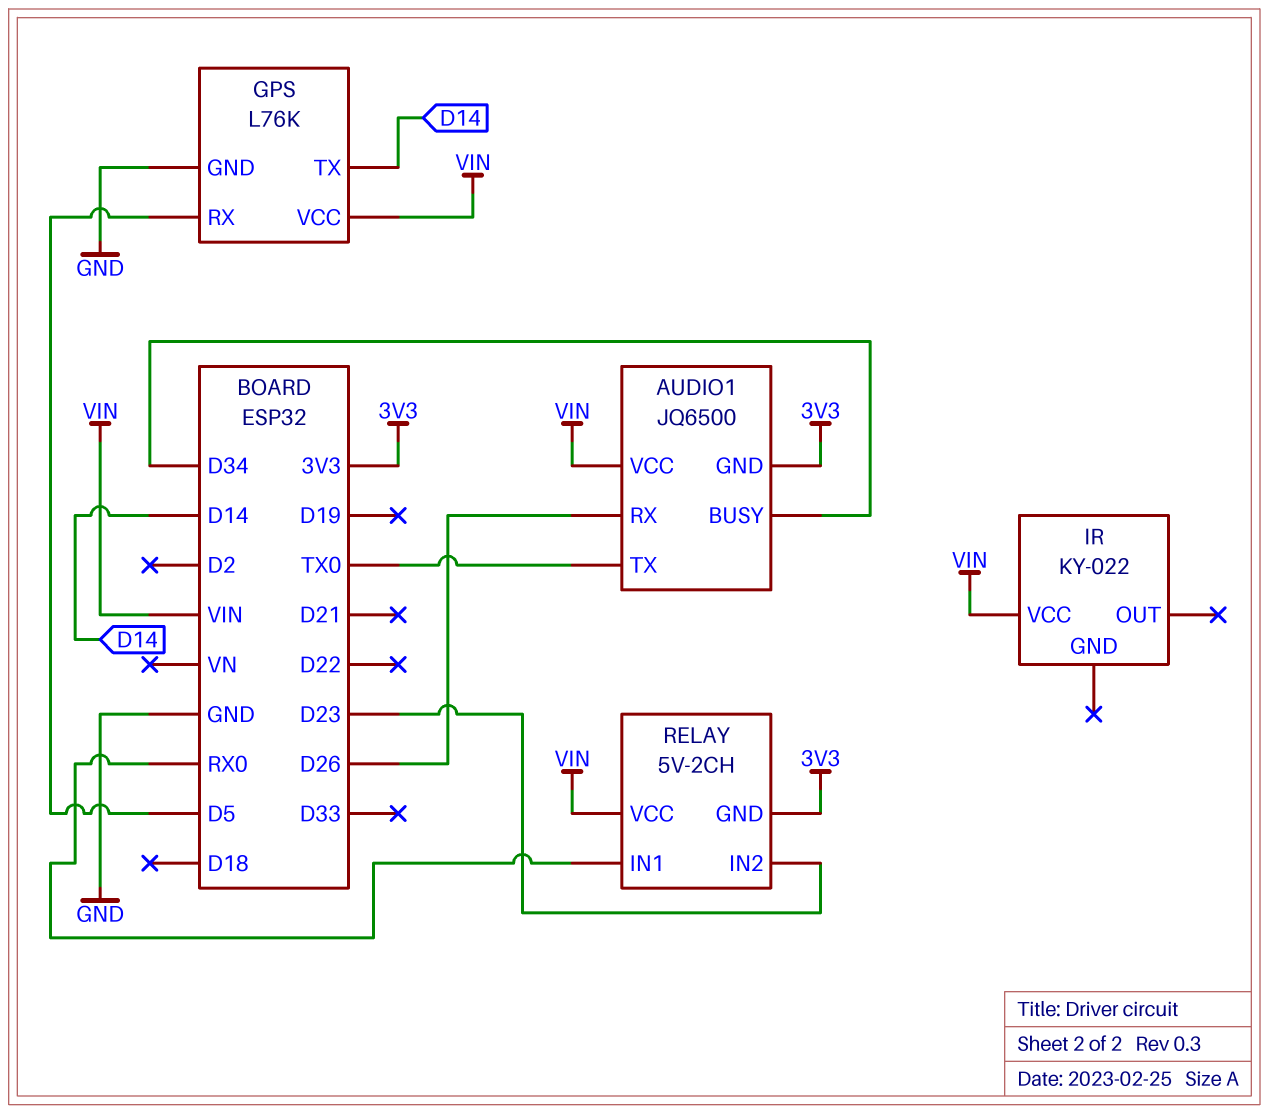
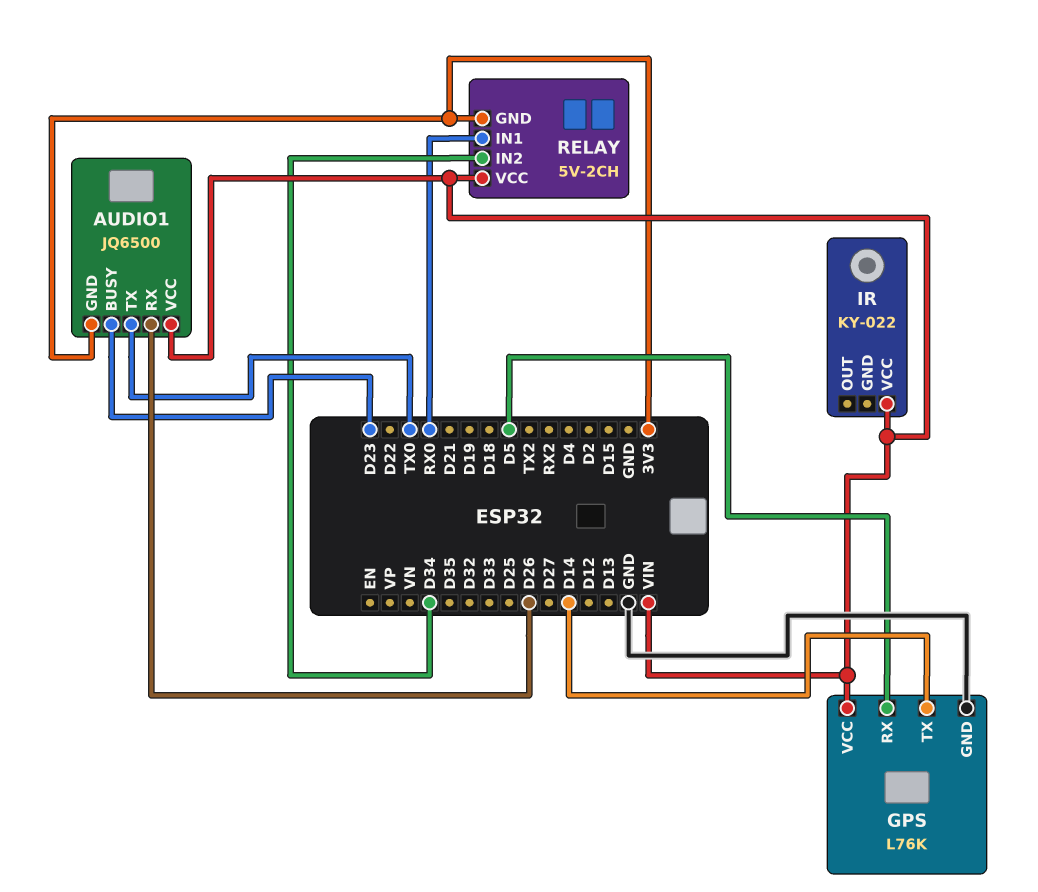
AUDIO1 pin BUSY: D34 -> D23
RELAY pin IN2: D23 -> D34

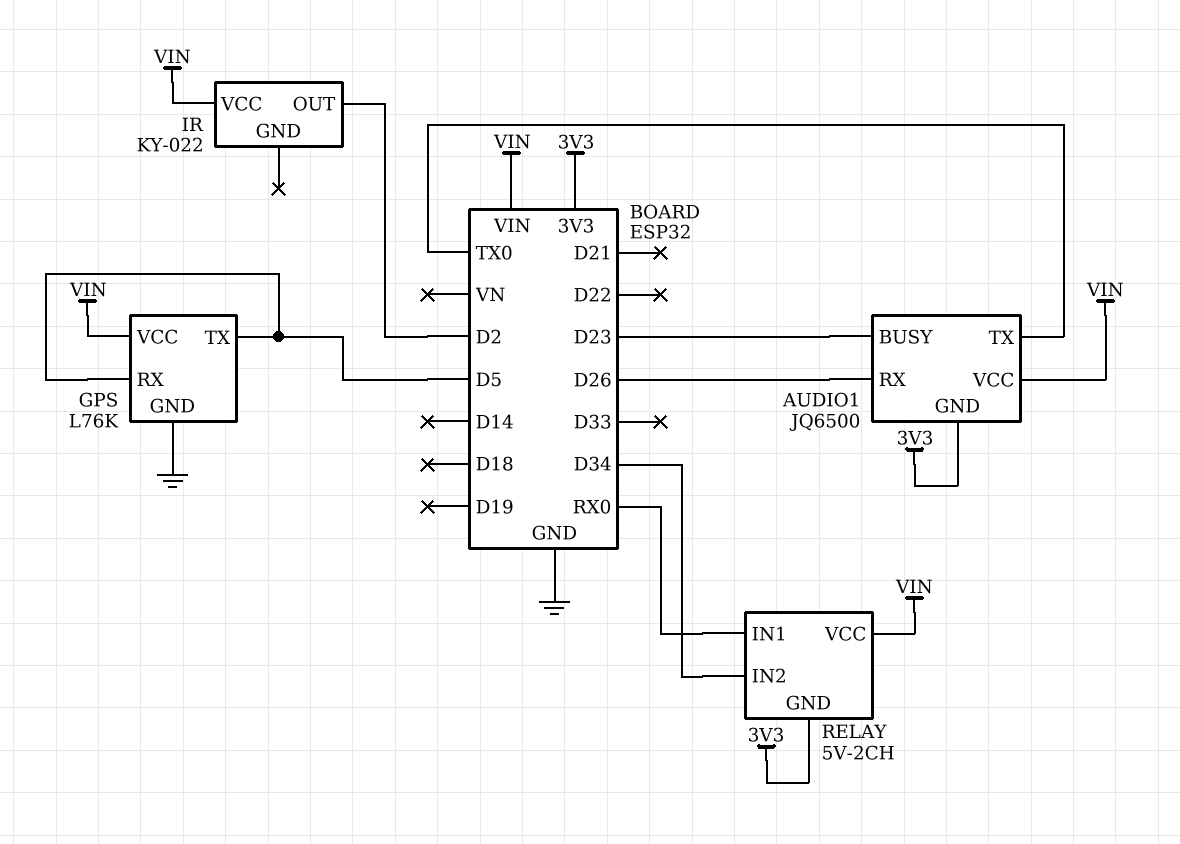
GPS pin TX: D14 -> D5
IR pin OUT: none -> D2

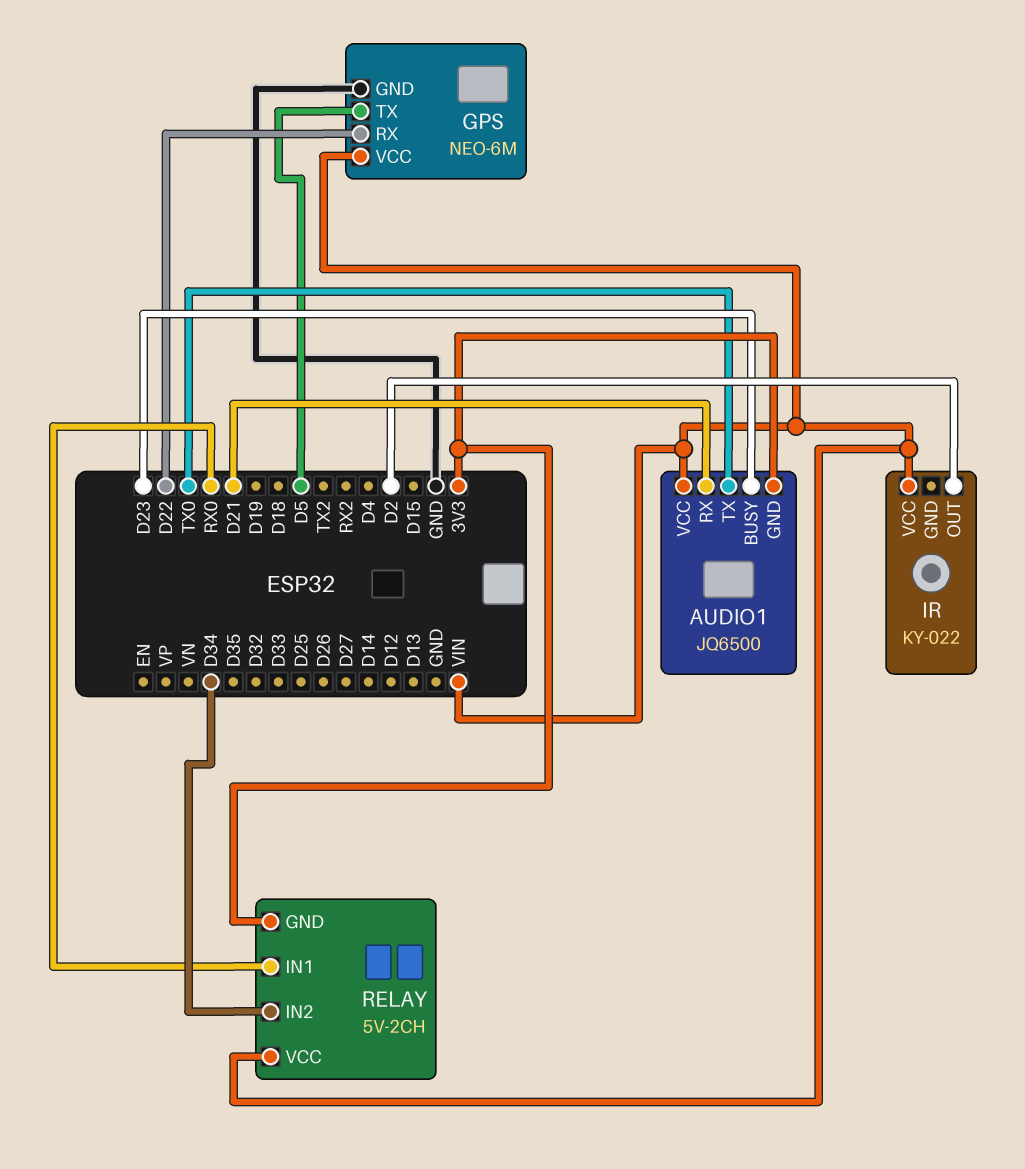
AUDIO1 pin RX: D26 -> D21
GPS: L76K -> NEO-6M
GPS pin RX: D5 -> D22

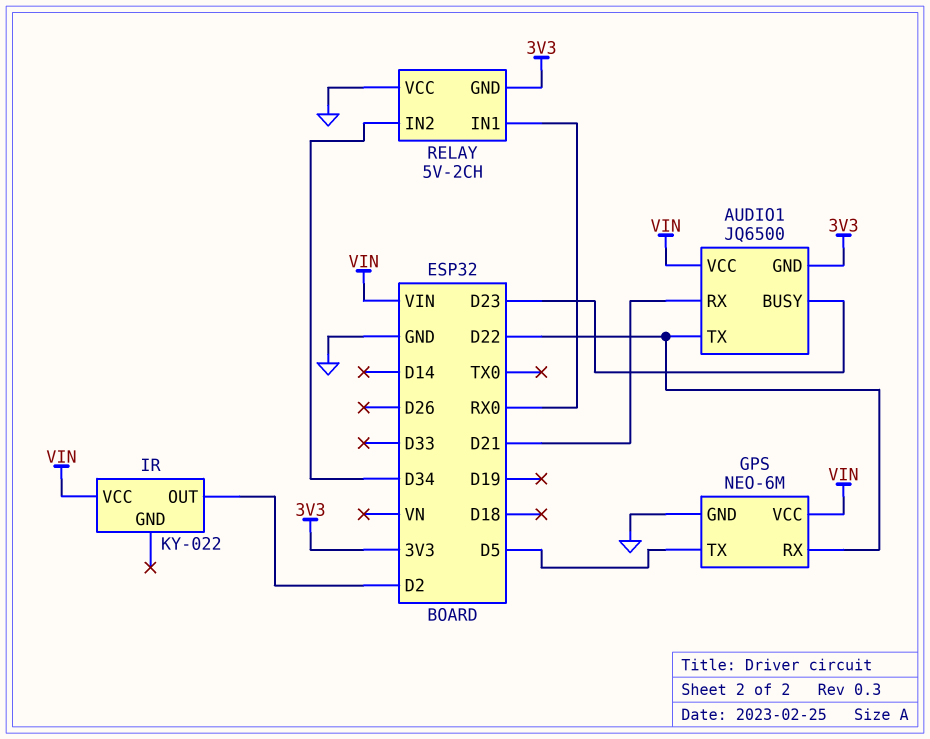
AUDIO1 pin TX: TX0 -> D22
RELAY pin VCC: VIN -> GND

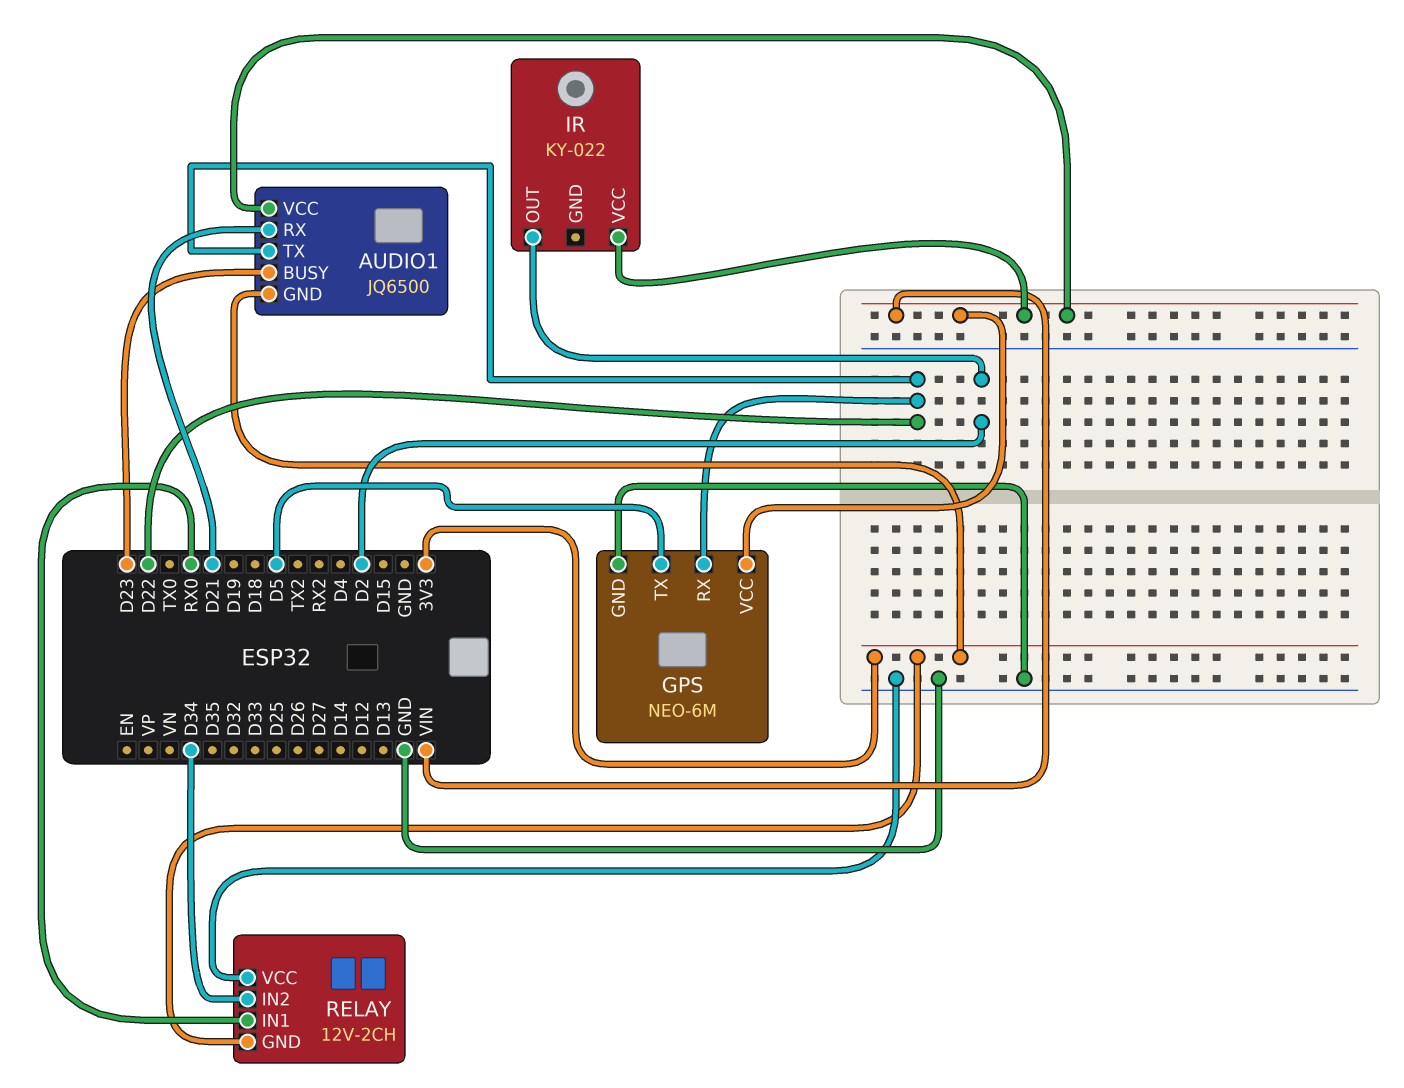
RELAY: 5V-2CH -> 12V-2CH

